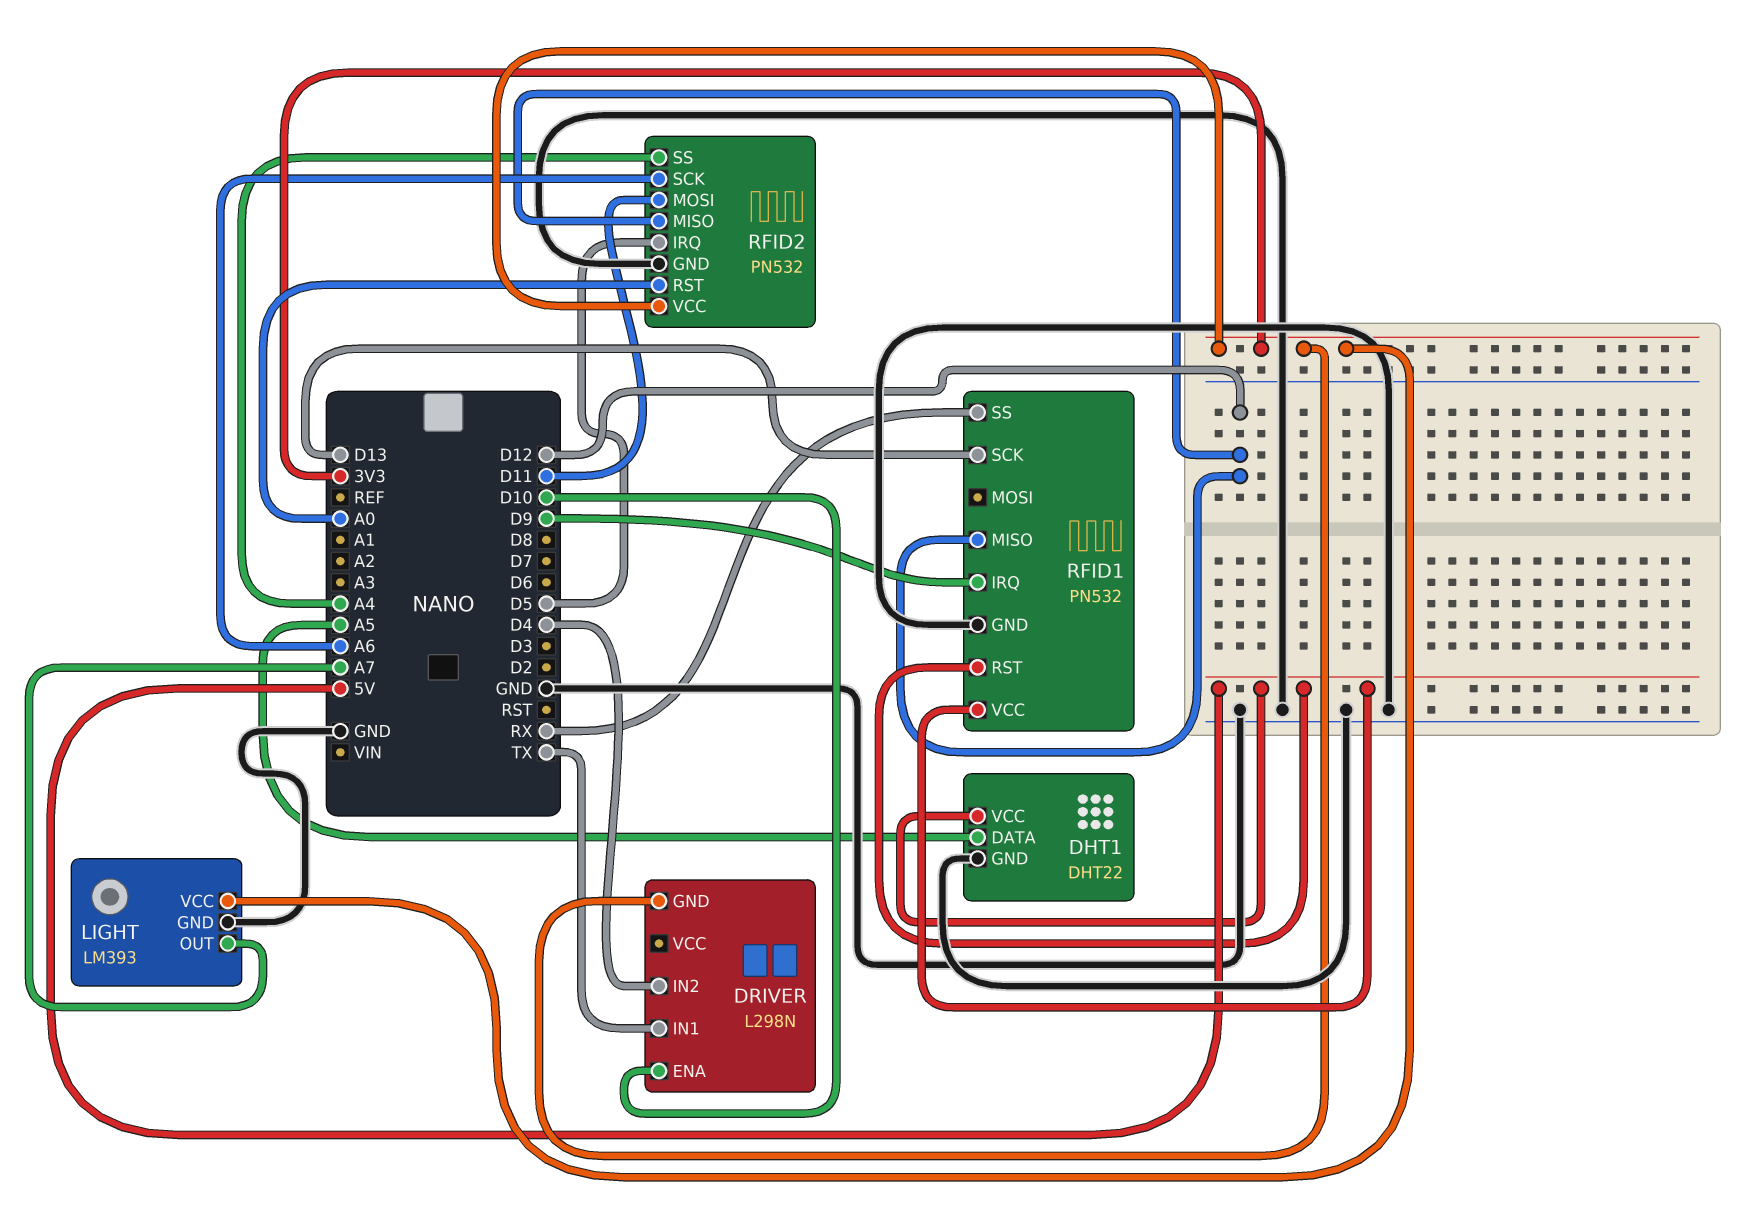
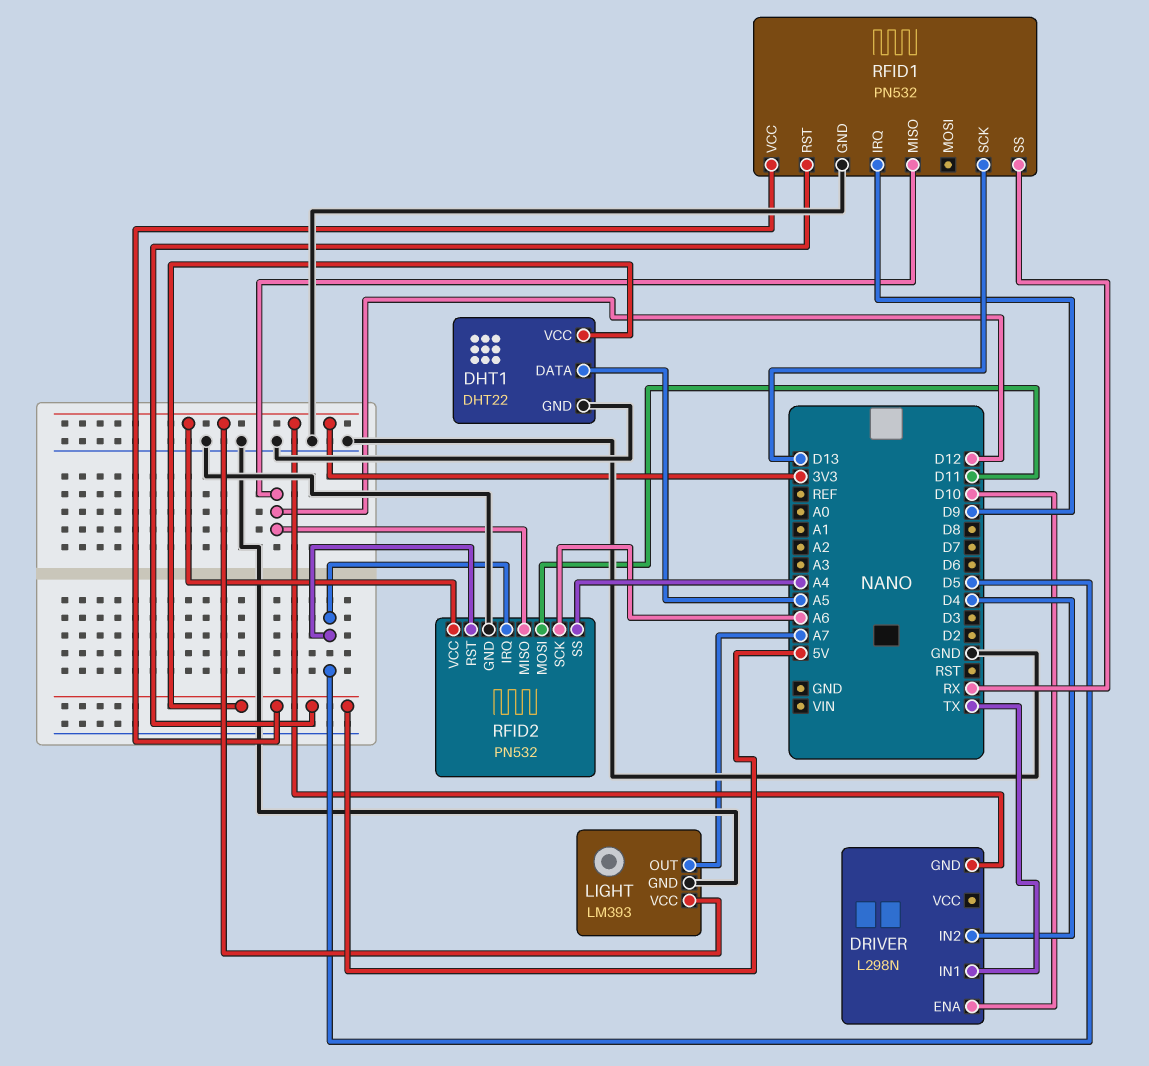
RFID2 pin RST: A0 -> D5

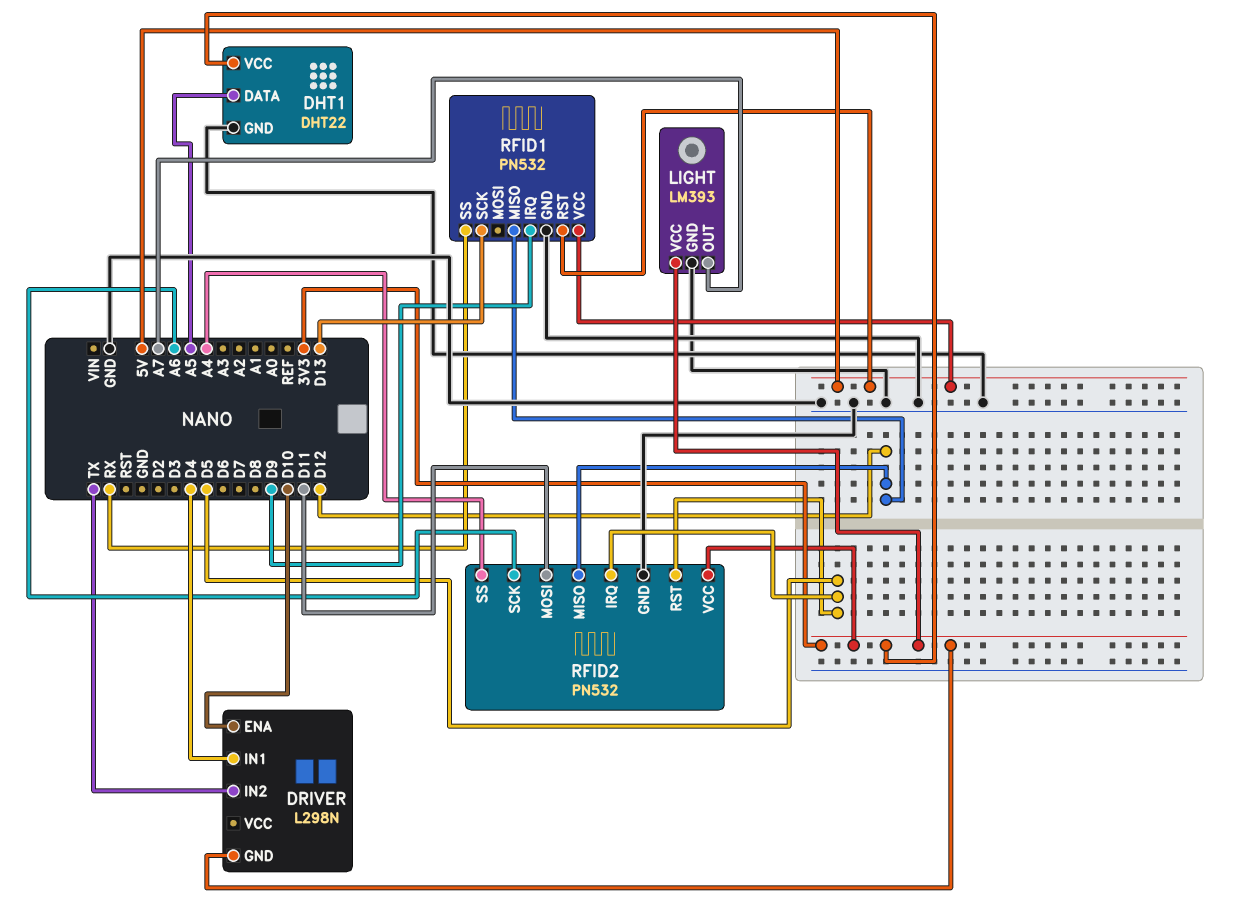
DHT1 pin VCC: 5V -> 3V3
DRIVER pin IN1: TX -> D4
DRIVER pin IN2: D4 -> TX

